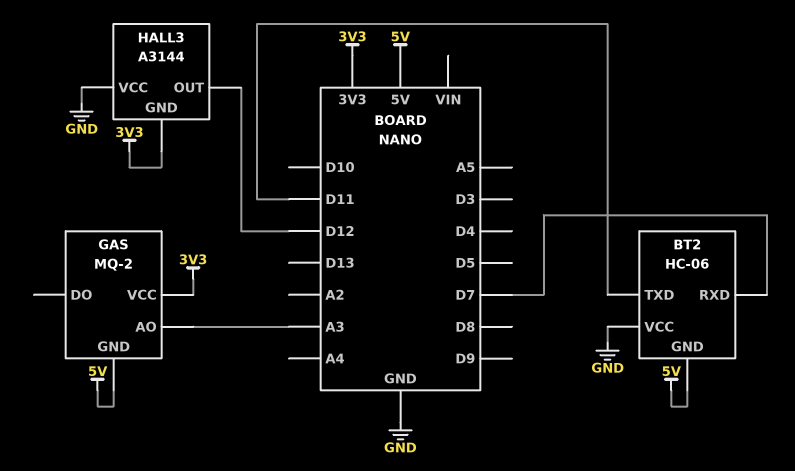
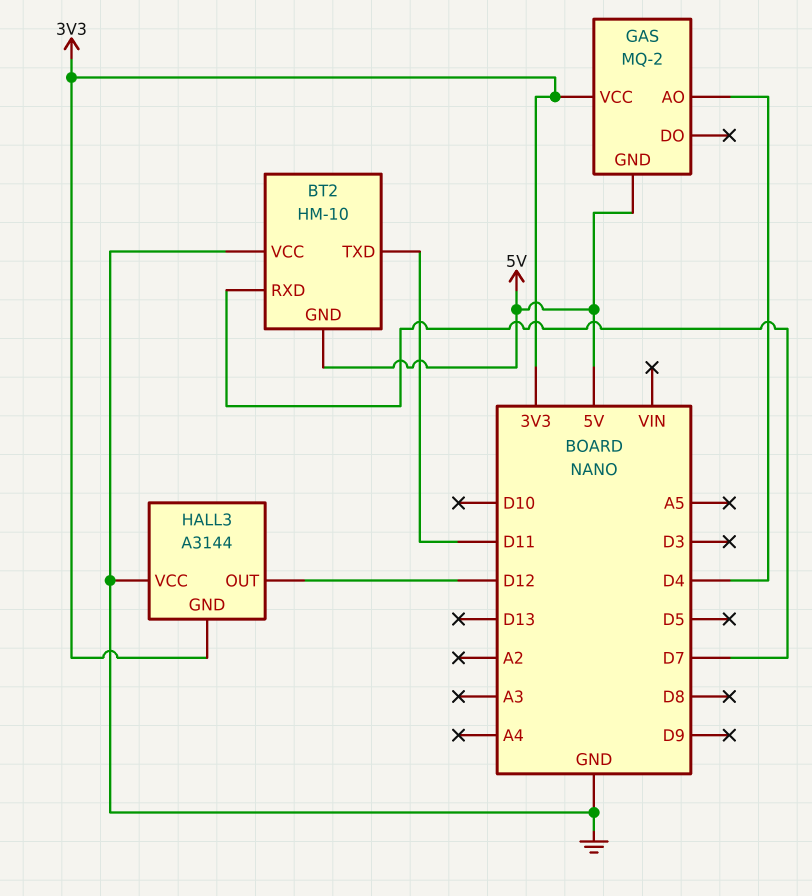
BT2: HC-06 -> HM-10
GAS pin AO: A3 -> D4

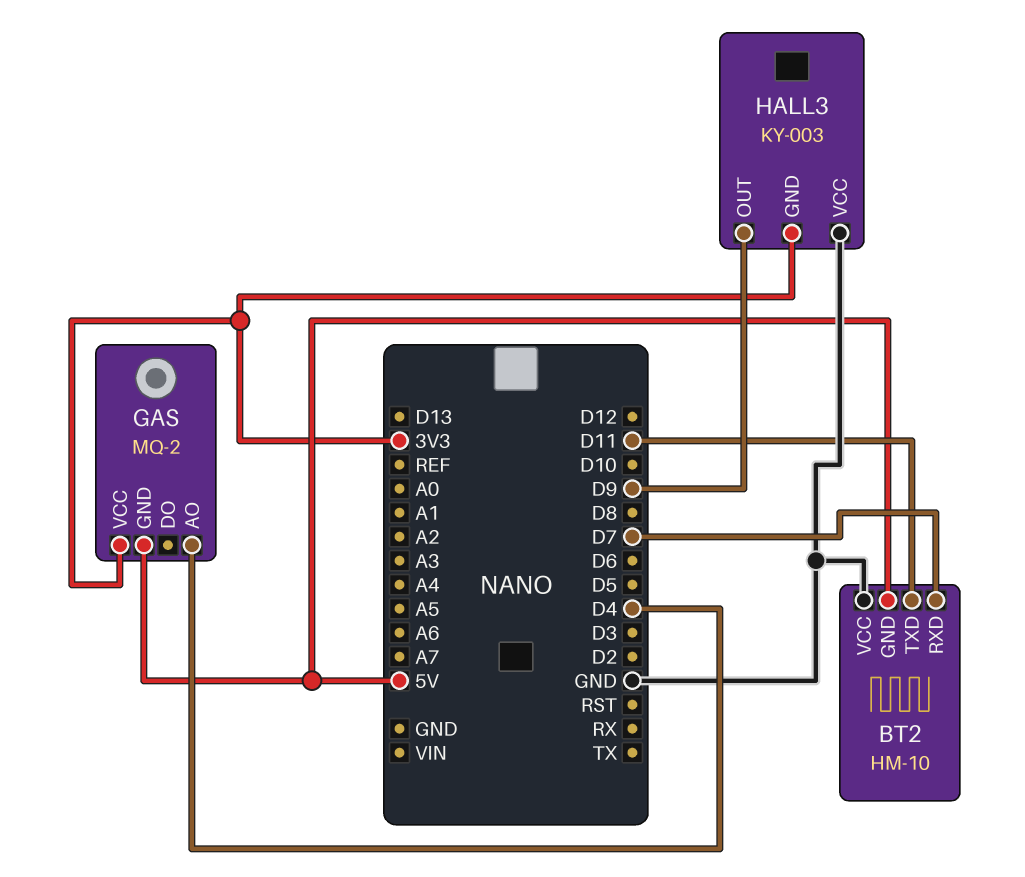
HALL3: A3144 -> KY-003
HALL3 pin OUT: D12 -> D9

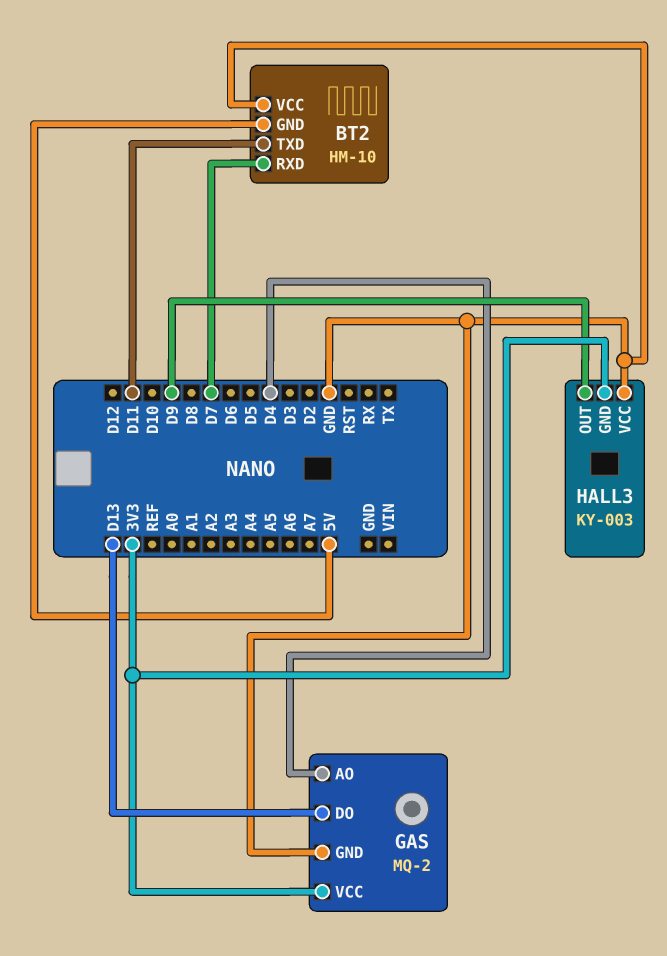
GAS pin DO: none -> D13
GAS pin GND: 5V -> GND

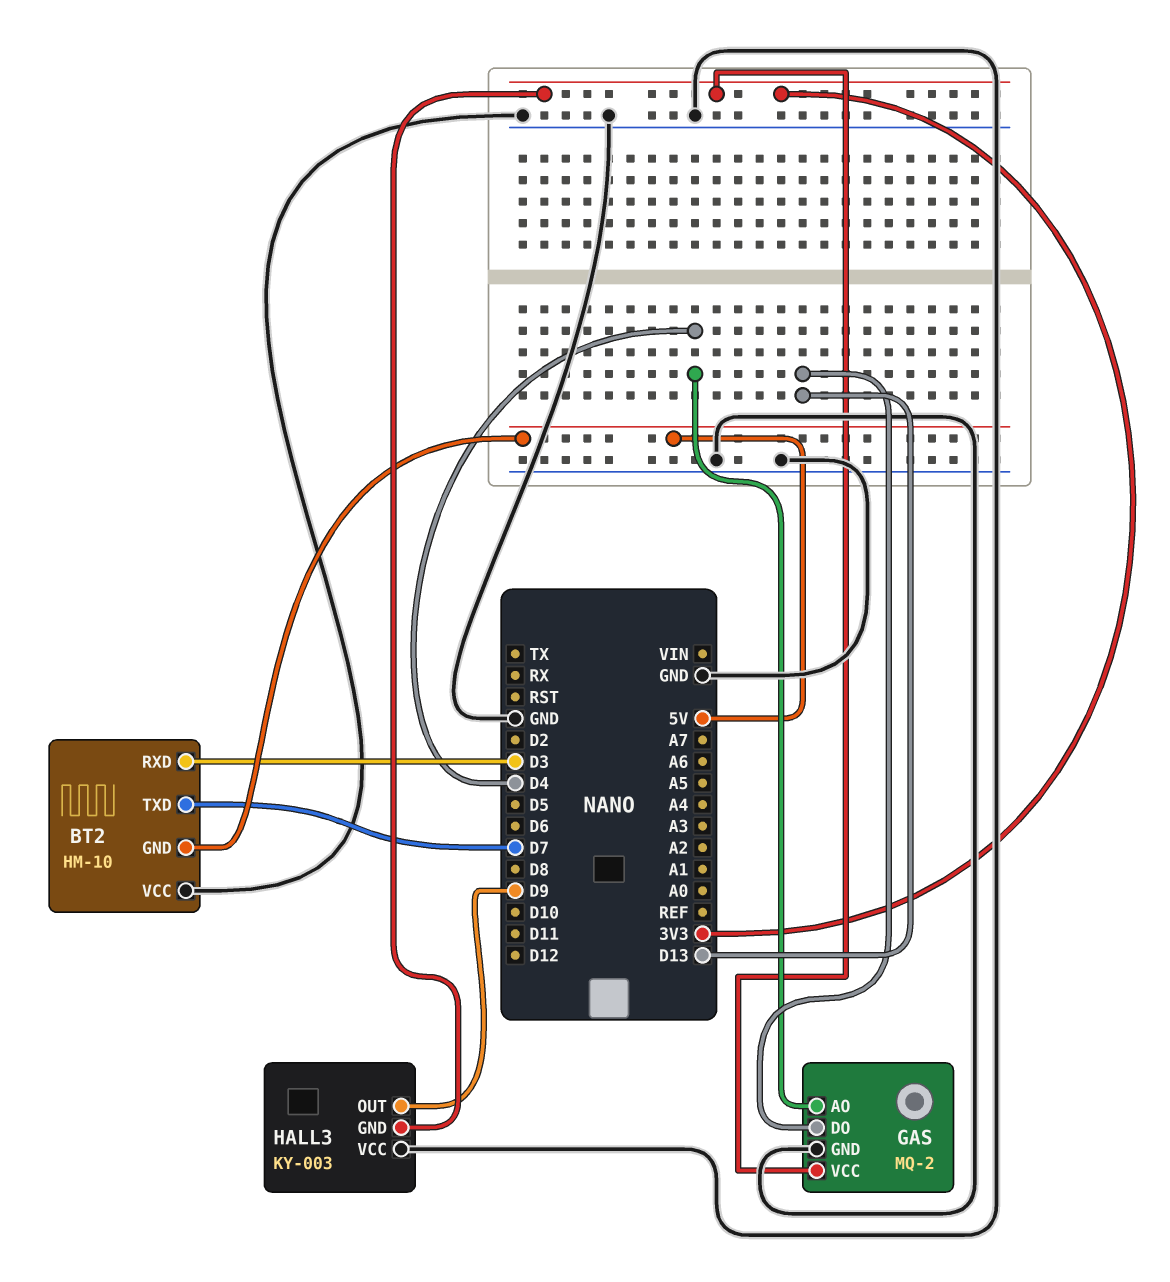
BT2 pin RXD: D7 -> D3
BT2 pin TXD: D11 -> D7

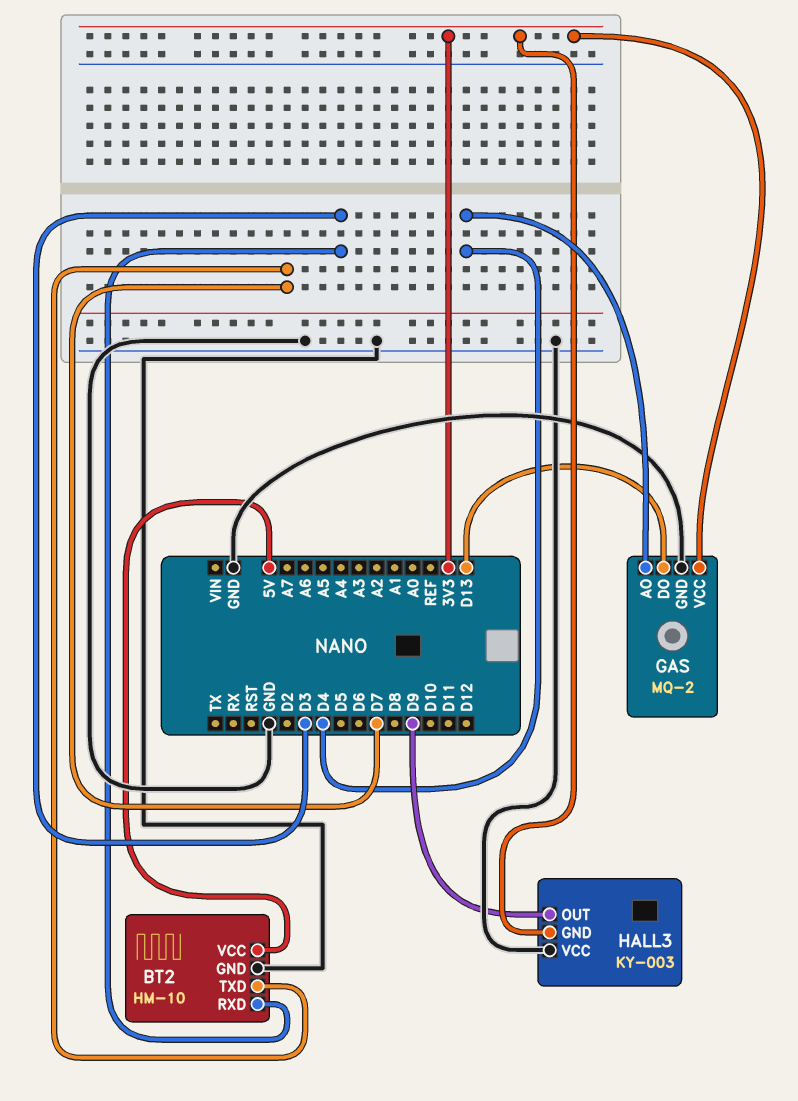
BT2 pin GND: 5V -> GND
BT2 pin VCC: GND -> 5V

